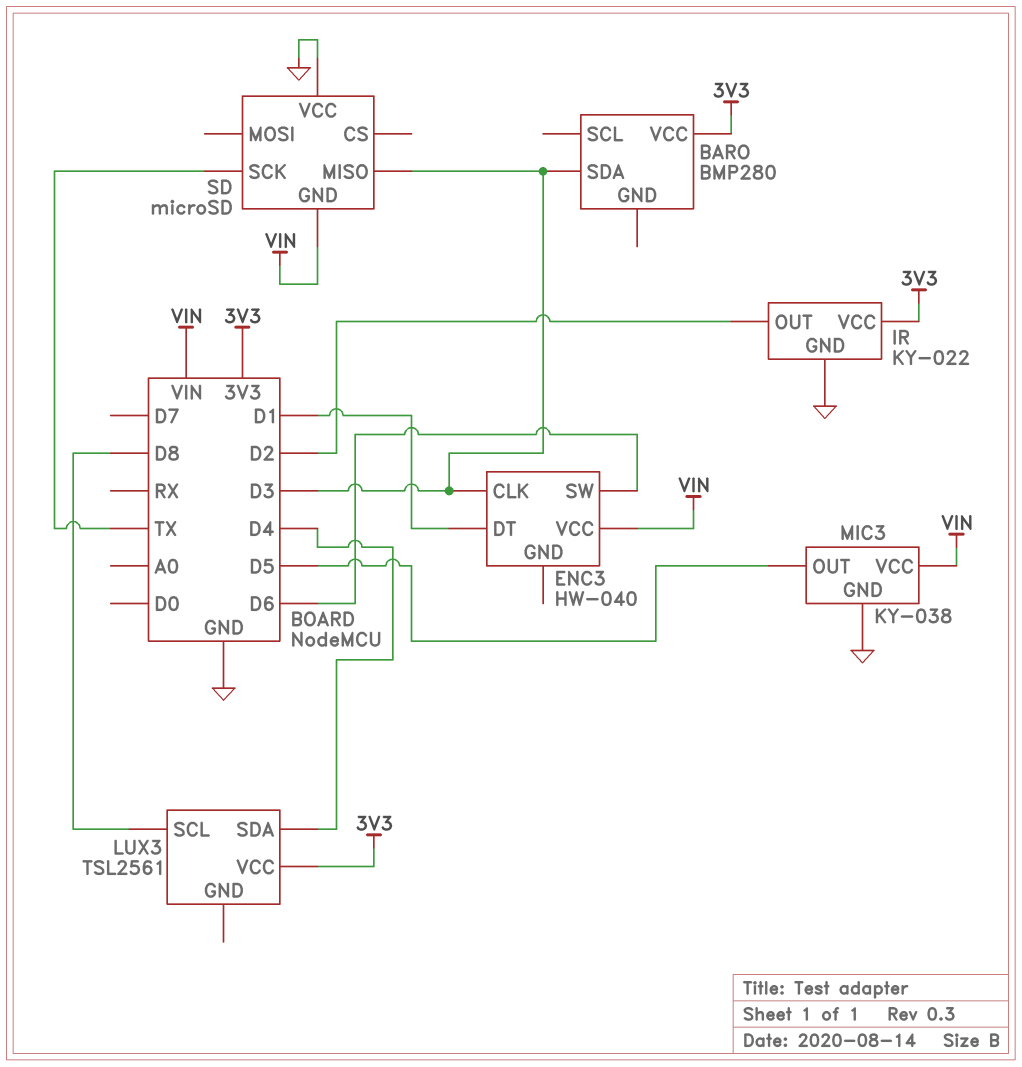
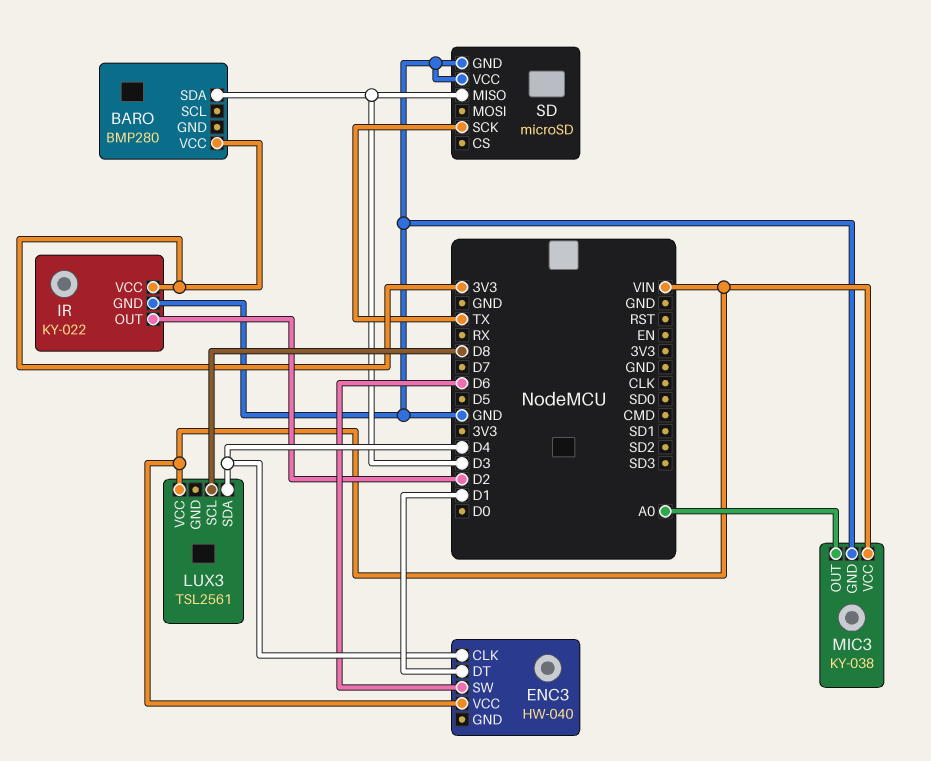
ENC3 pin CLK: D3 -> D4
LUX3 pin VCC: 3V3 -> VIN
MIC3 pin OUT: D5 -> A0
SD pin GND: VIN -> GND

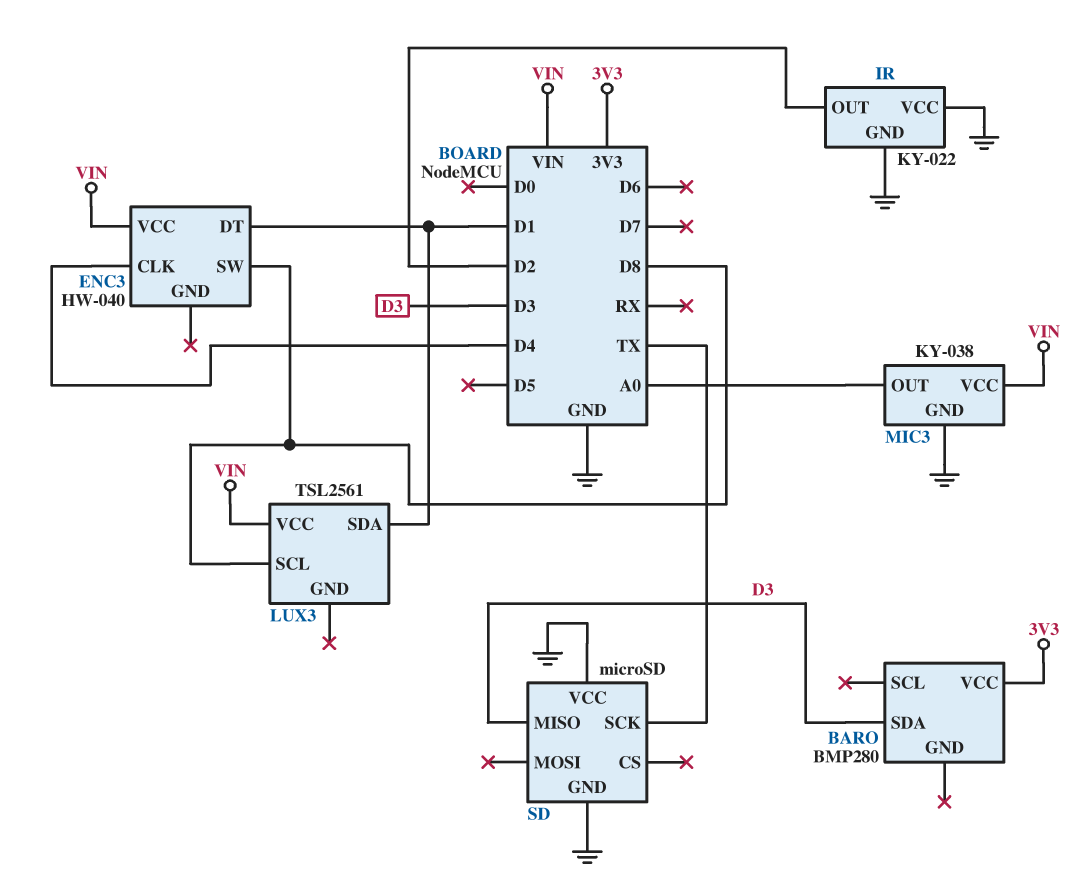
ENC3 pin SW: D6 -> D8
IR pin VCC: 3V3 -> GND
LUX3 pin SDA: D4 -> D1

